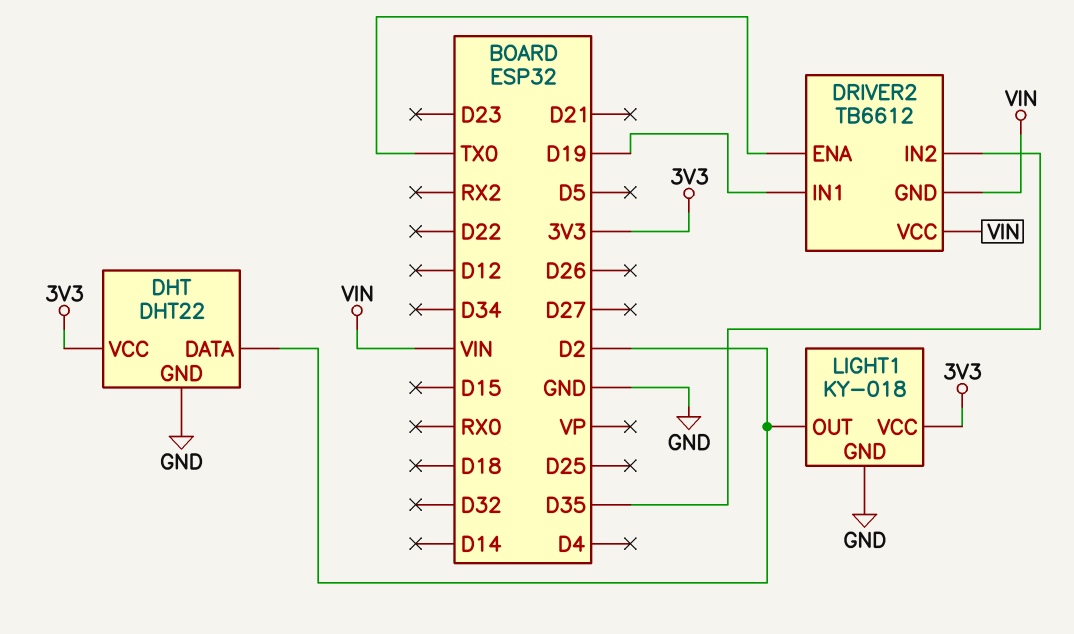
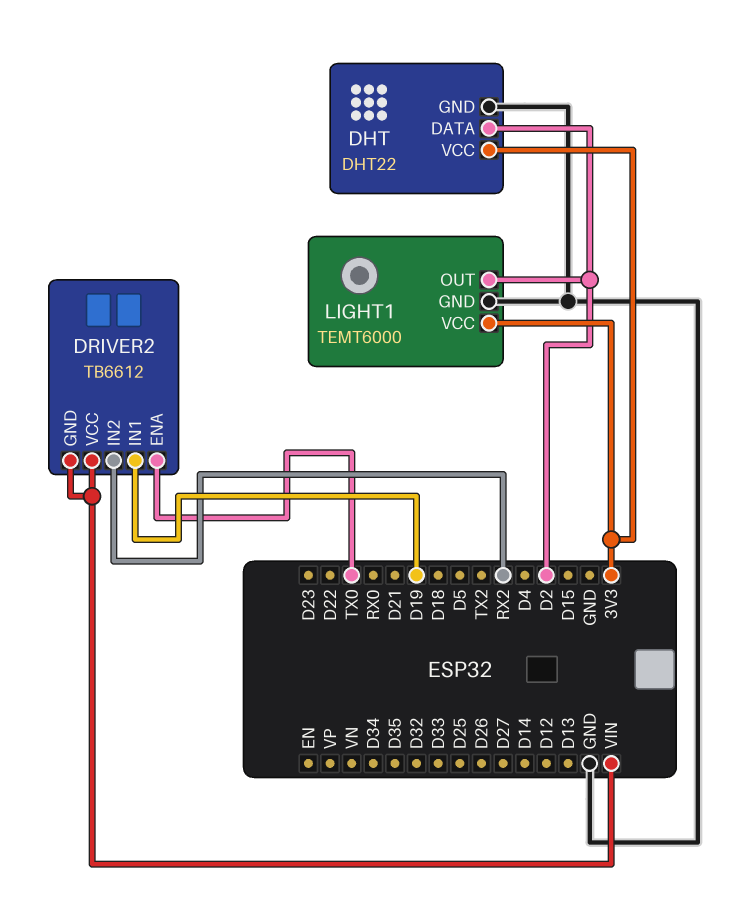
DRIVER2 pin IN2: D35 -> RX2
LIGHT1: KY-018 -> TEMT6000

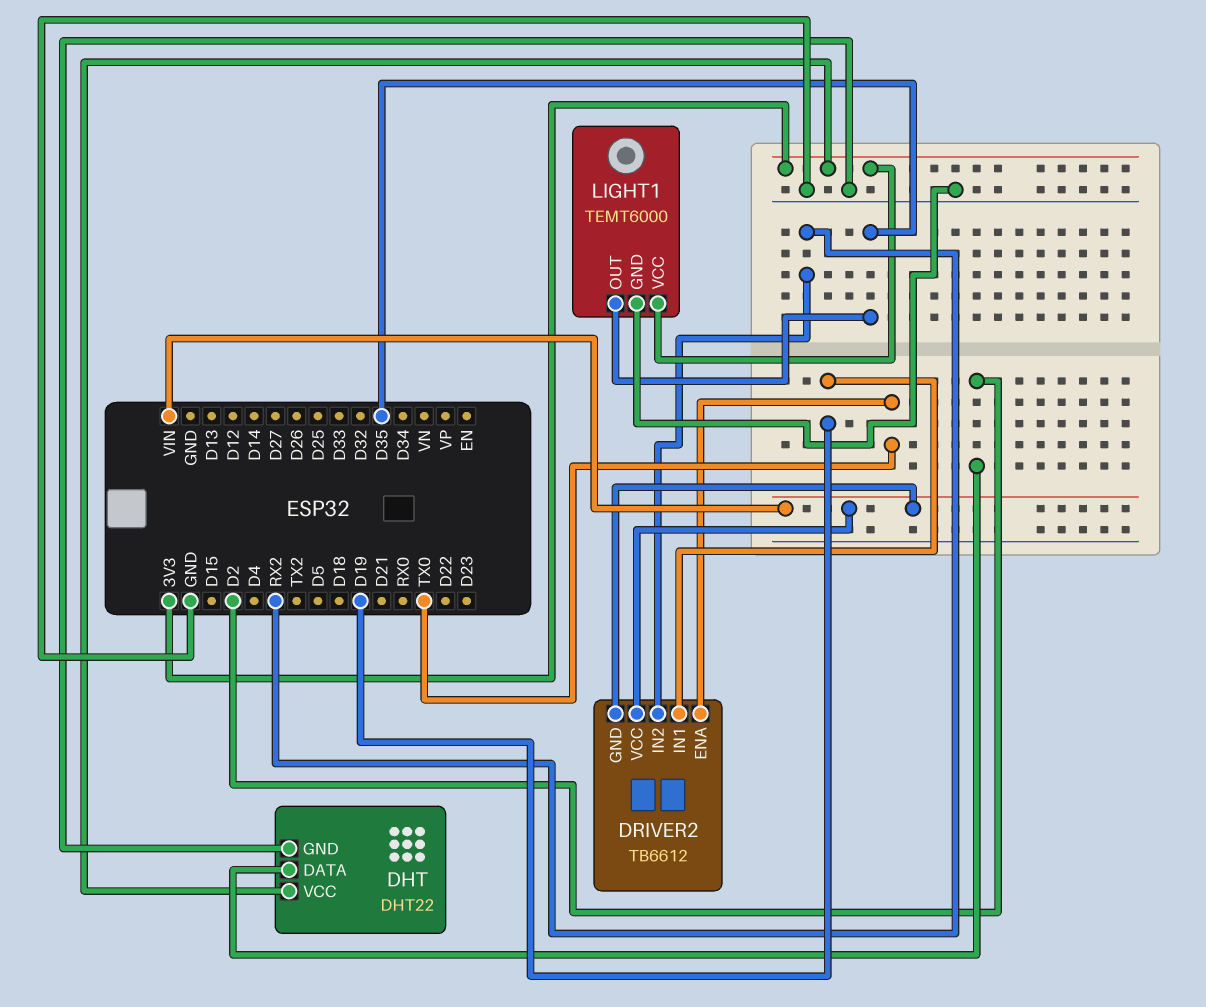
LIGHT1 pin OUT: D2 -> D35

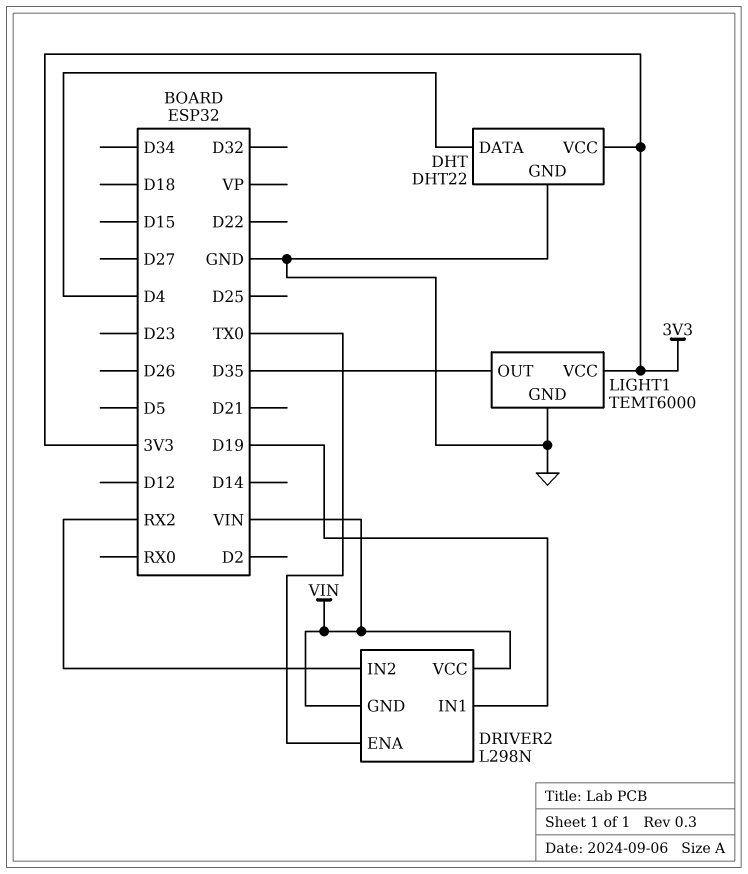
DHT pin DATA: D2 -> D4
DRIVER2: TB6612 -> L298N

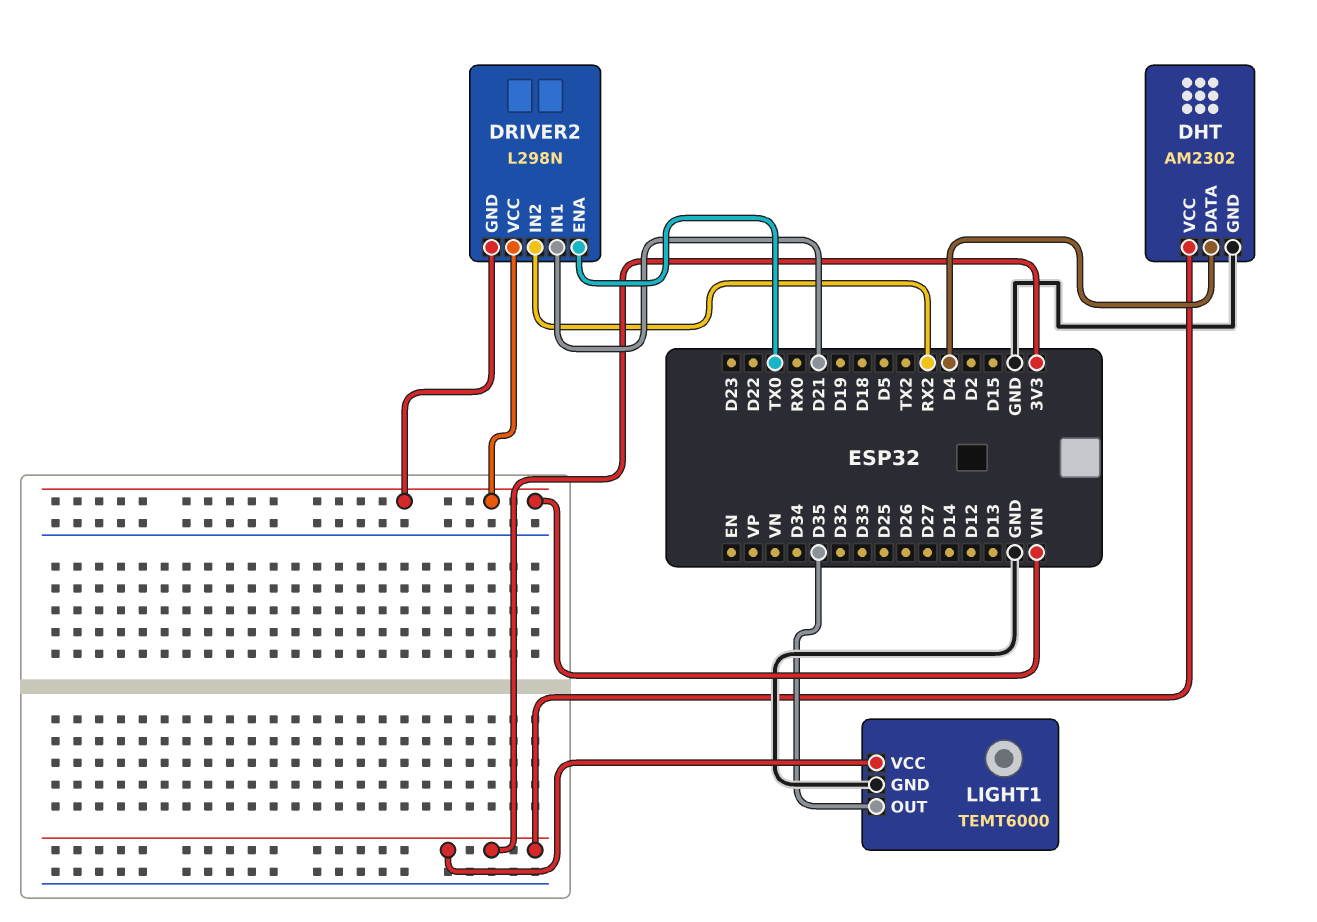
DHT: DHT22 -> AM2302
DRIVER2 pin IN1: D19 -> D21

